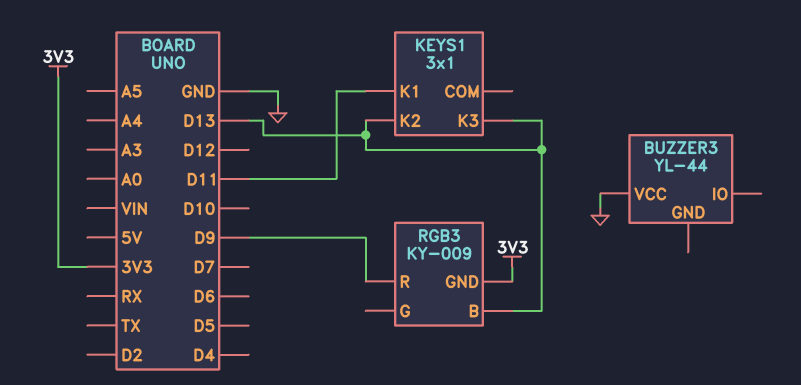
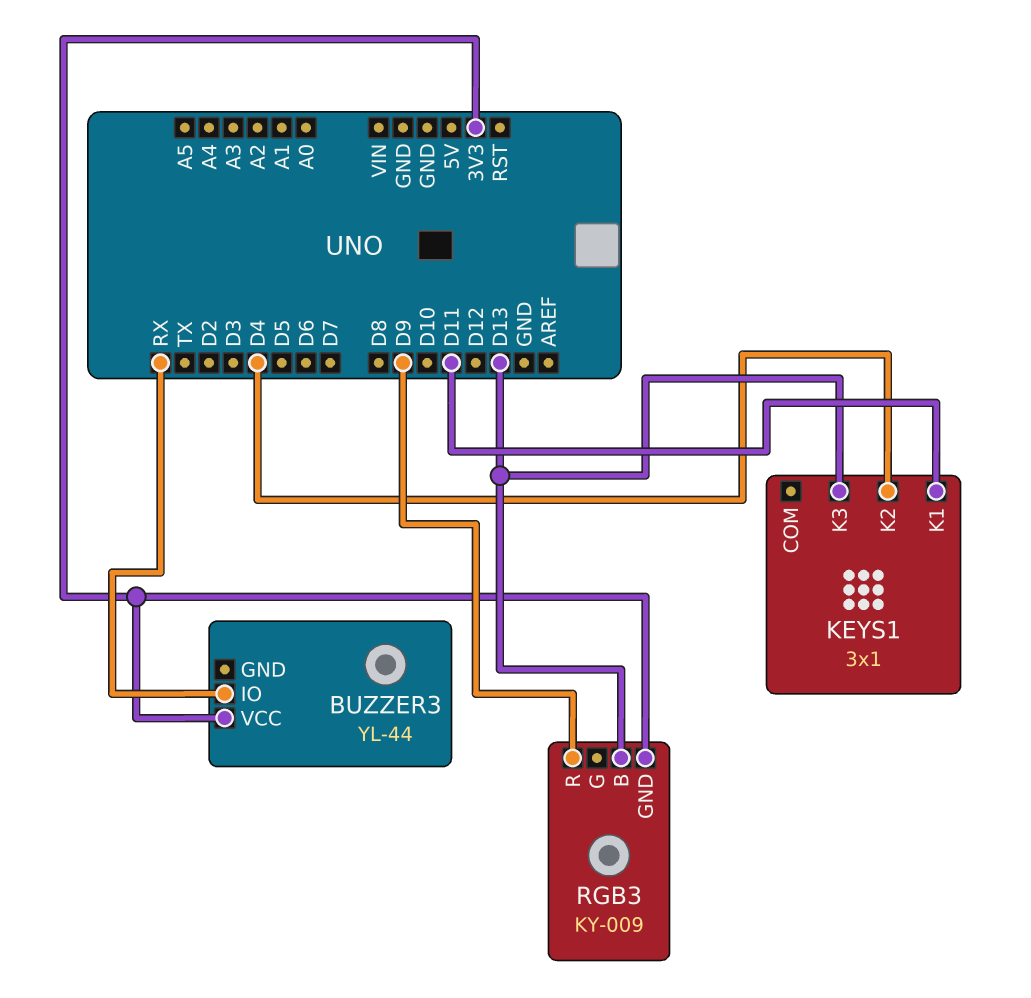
BUZZER3 pin IO: none -> RX
BUZZER3 pin VCC: GND -> 3V3
KEYS1 pin K2: D13 -> D4

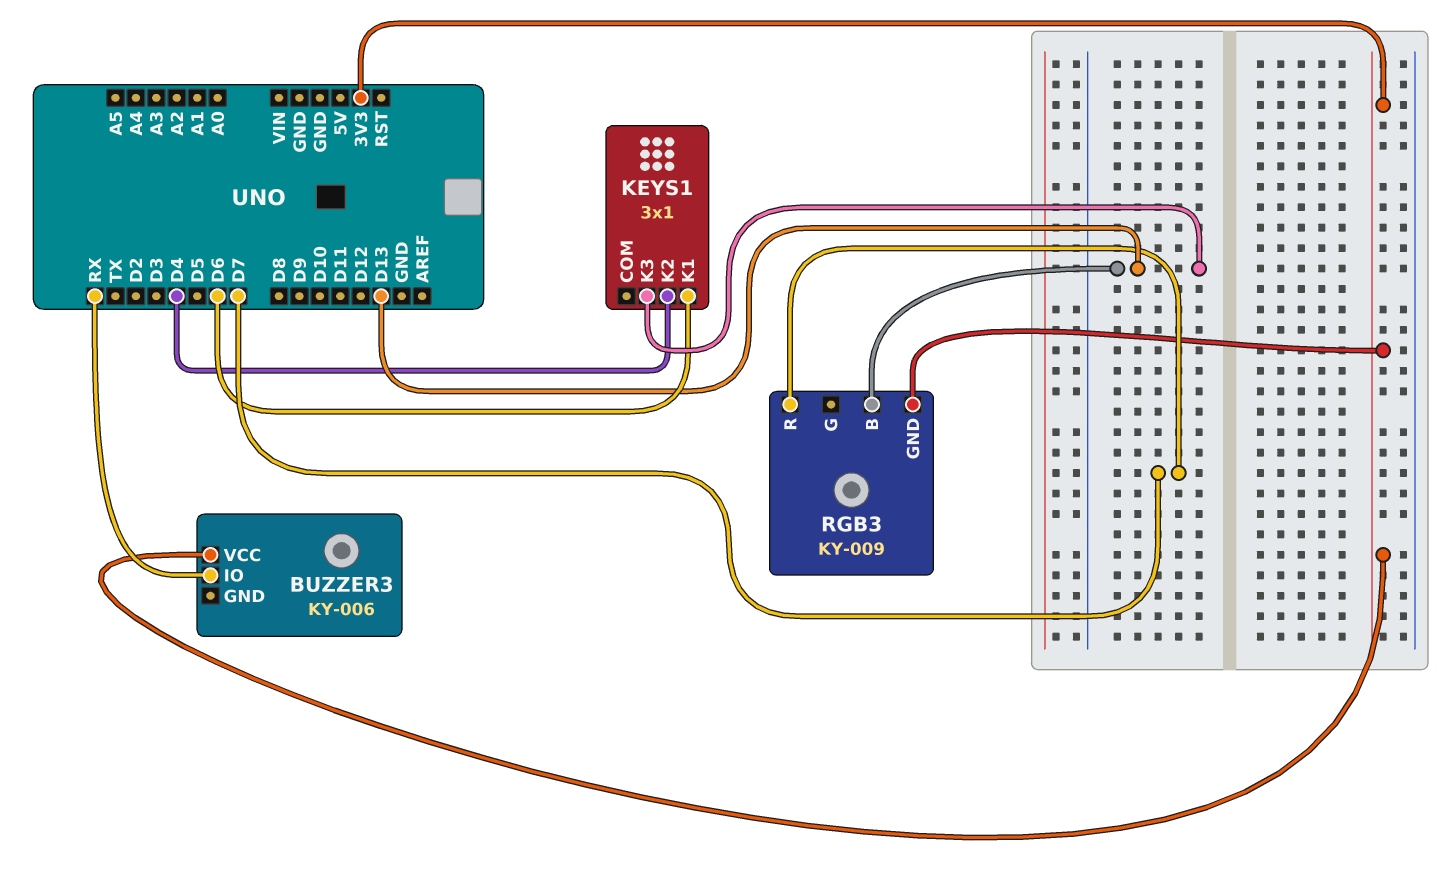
BUZZER3: YL-44 -> KY-006
KEYS1 pin K1: D11 -> D6
RGB3 pin R: D9 -> D7

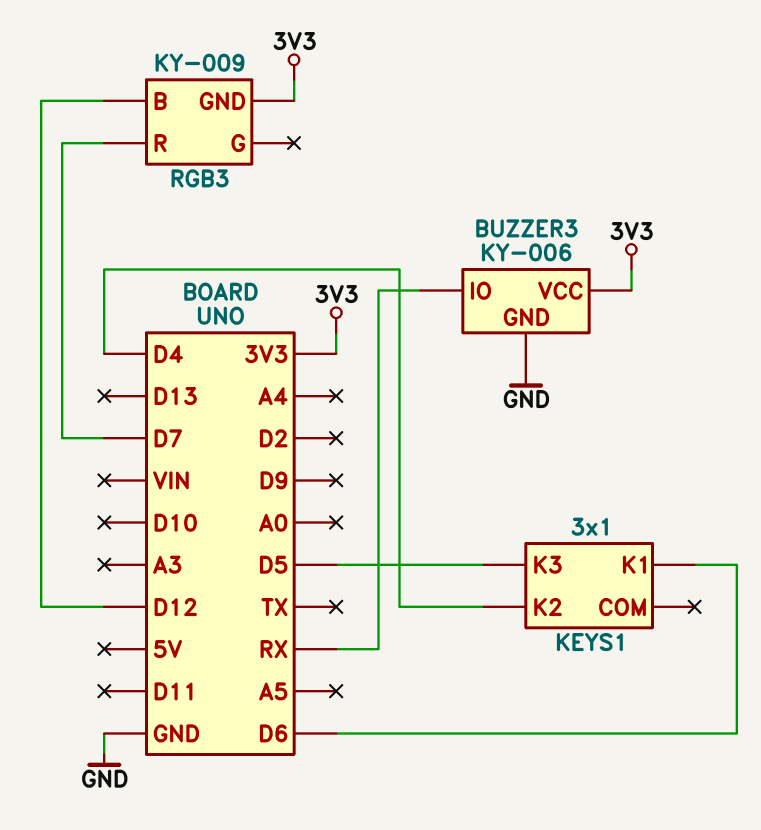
BUZZER3 pin GND: none -> GND
KEYS1 pin K3: D13 -> D5
RGB3 pin B: D13 -> D12

